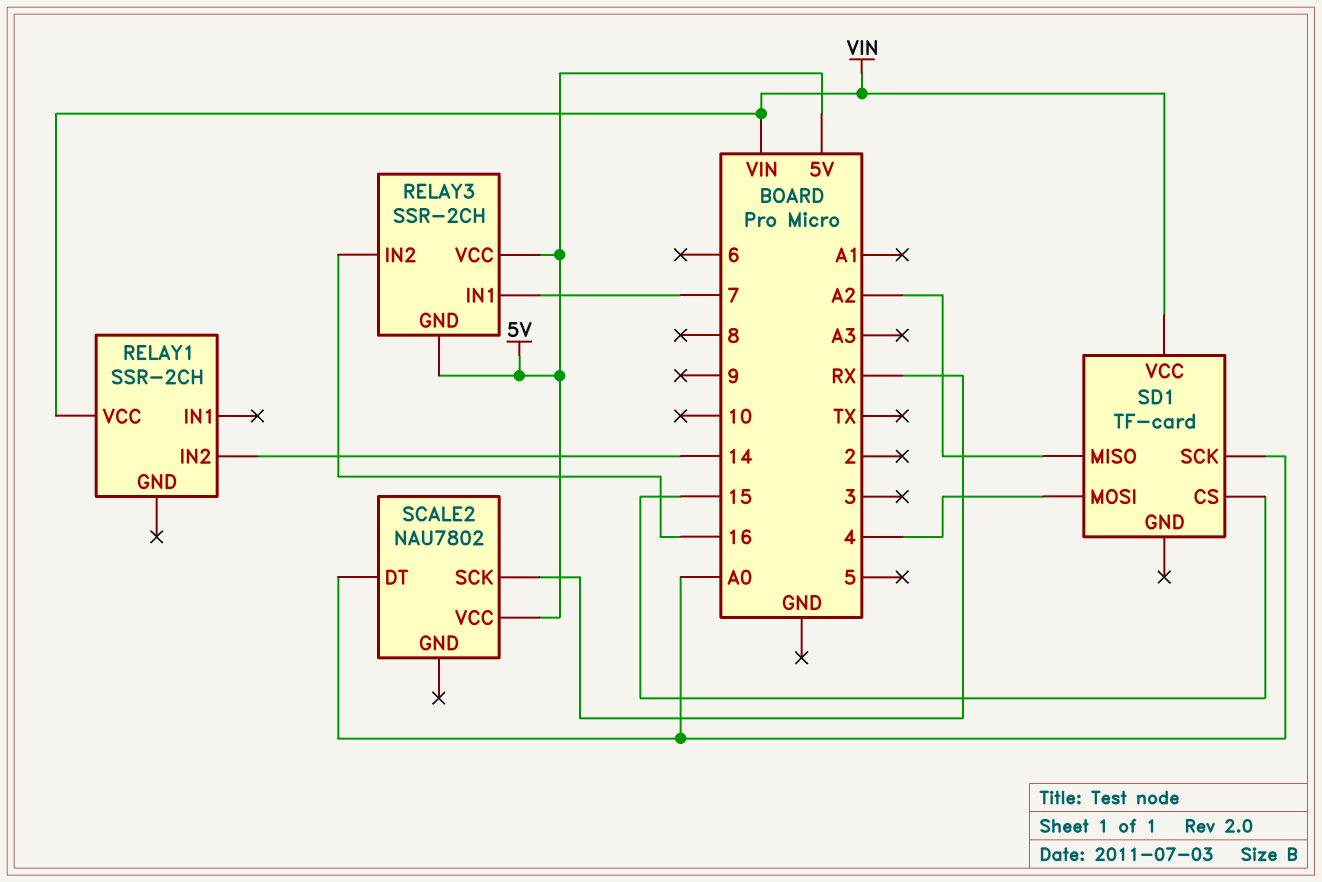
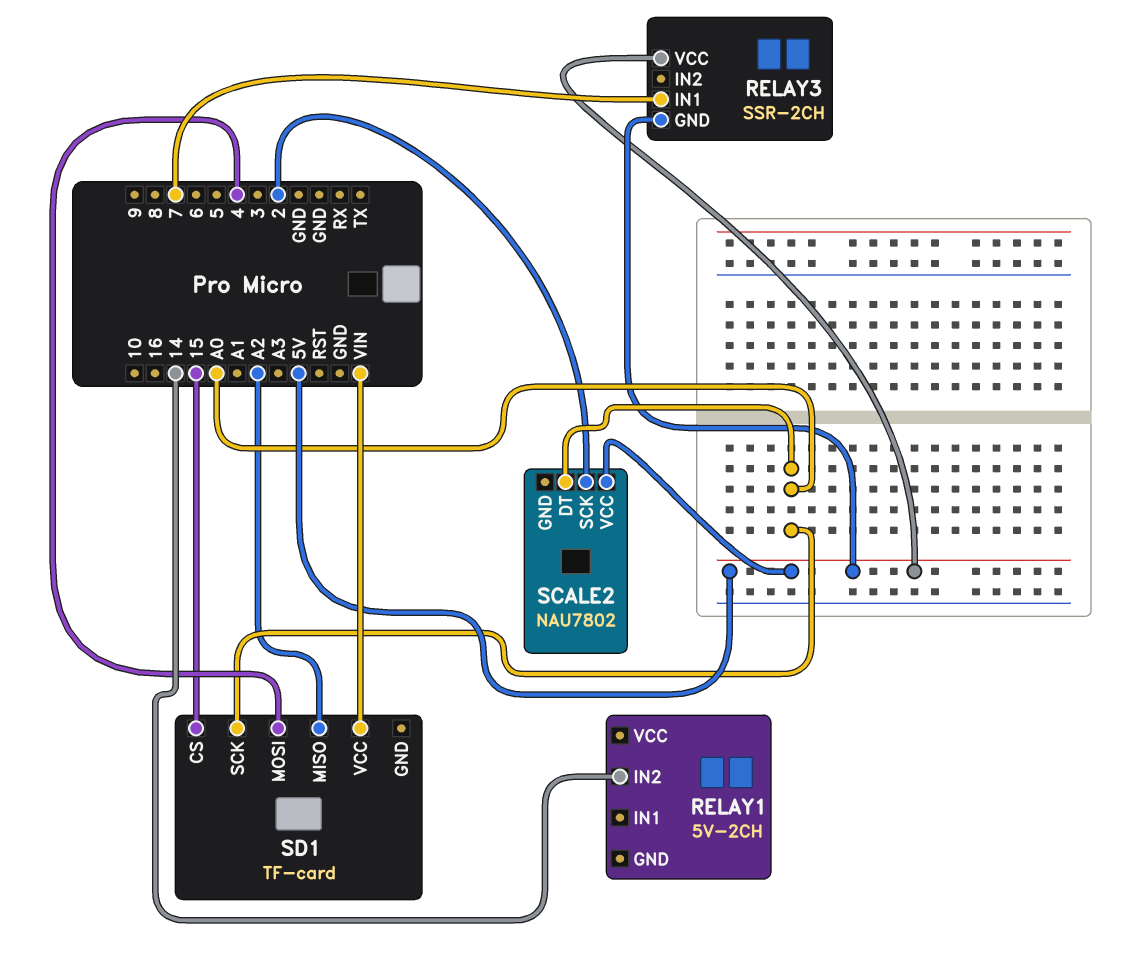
RELAY1: SSR-2CH -> 5V-2CH
RELAY1 pin VCC: VIN -> none
RELAY3 pin IN2: 16 -> none
SCALE2 pin SCK: RX -> 2

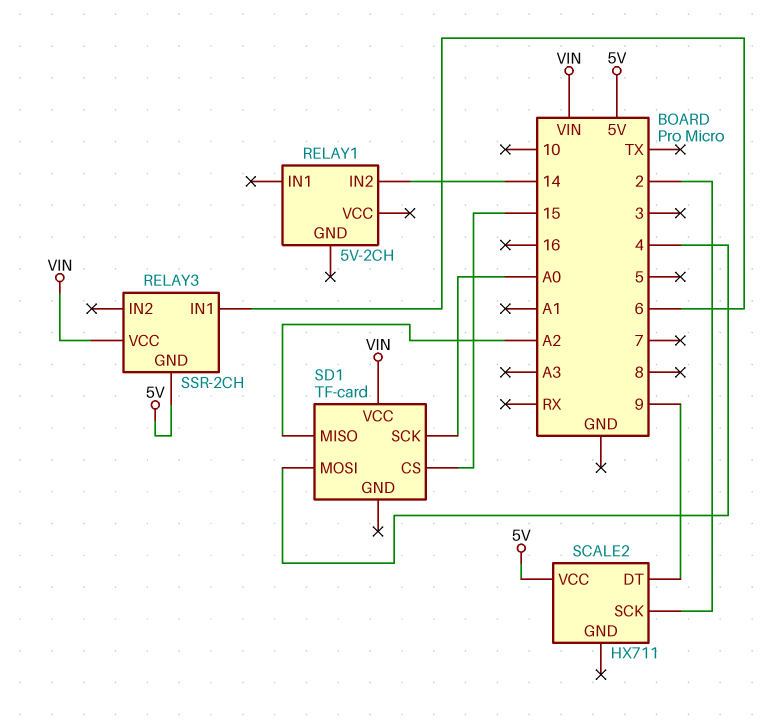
RELAY3 pin IN1: 7 -> 6
RELAY3 pin VCC: 5V -> VIN
SCALE2: NAU7802 -> HX711
SCALE2 pin DT: A0 -> 9

